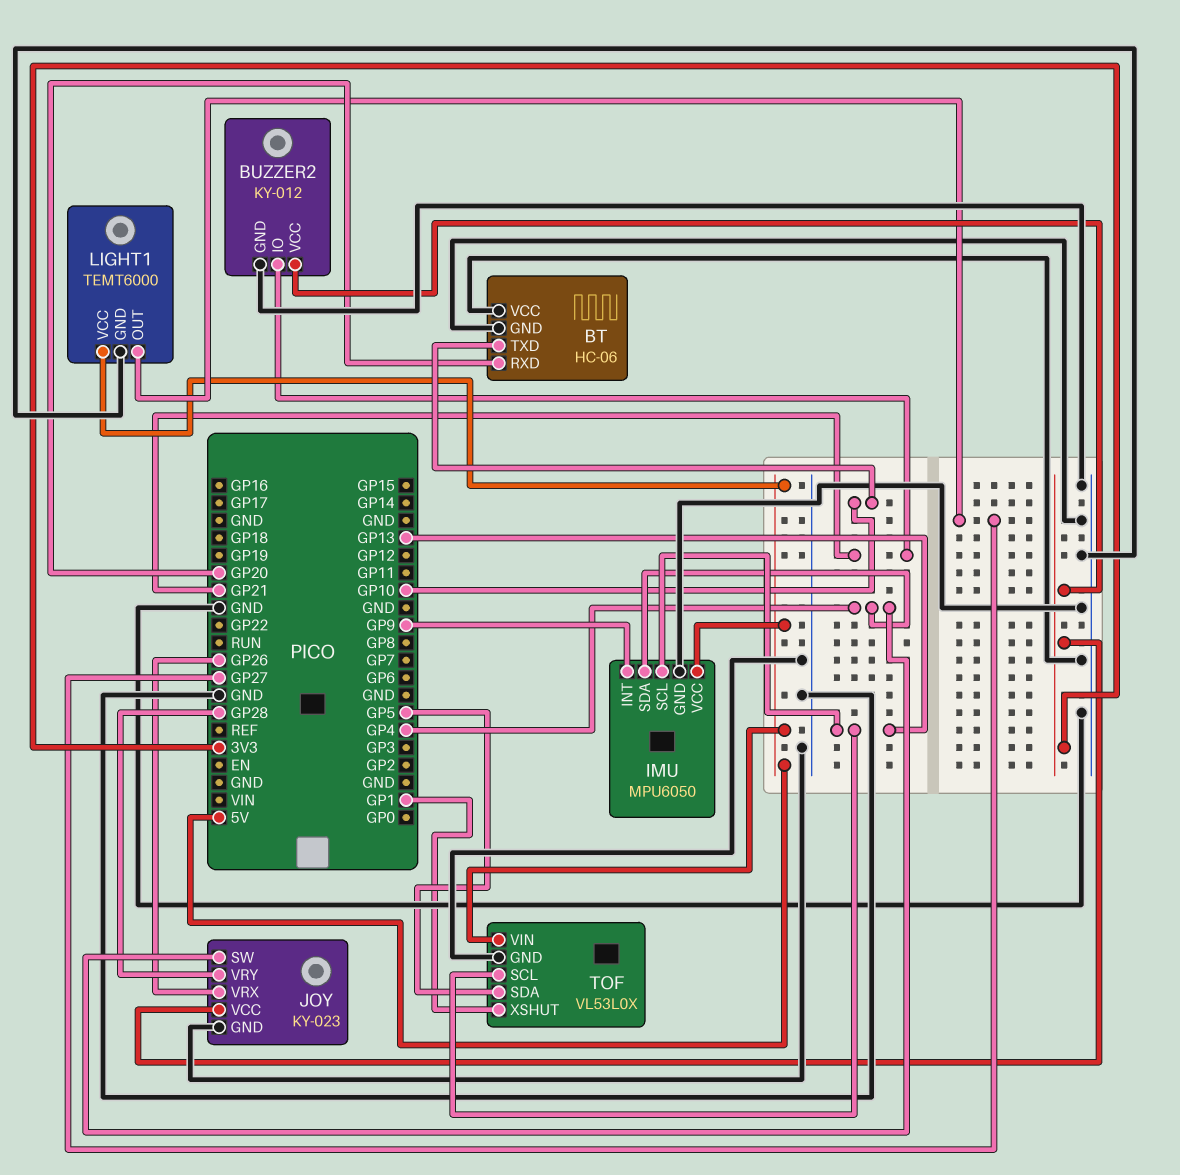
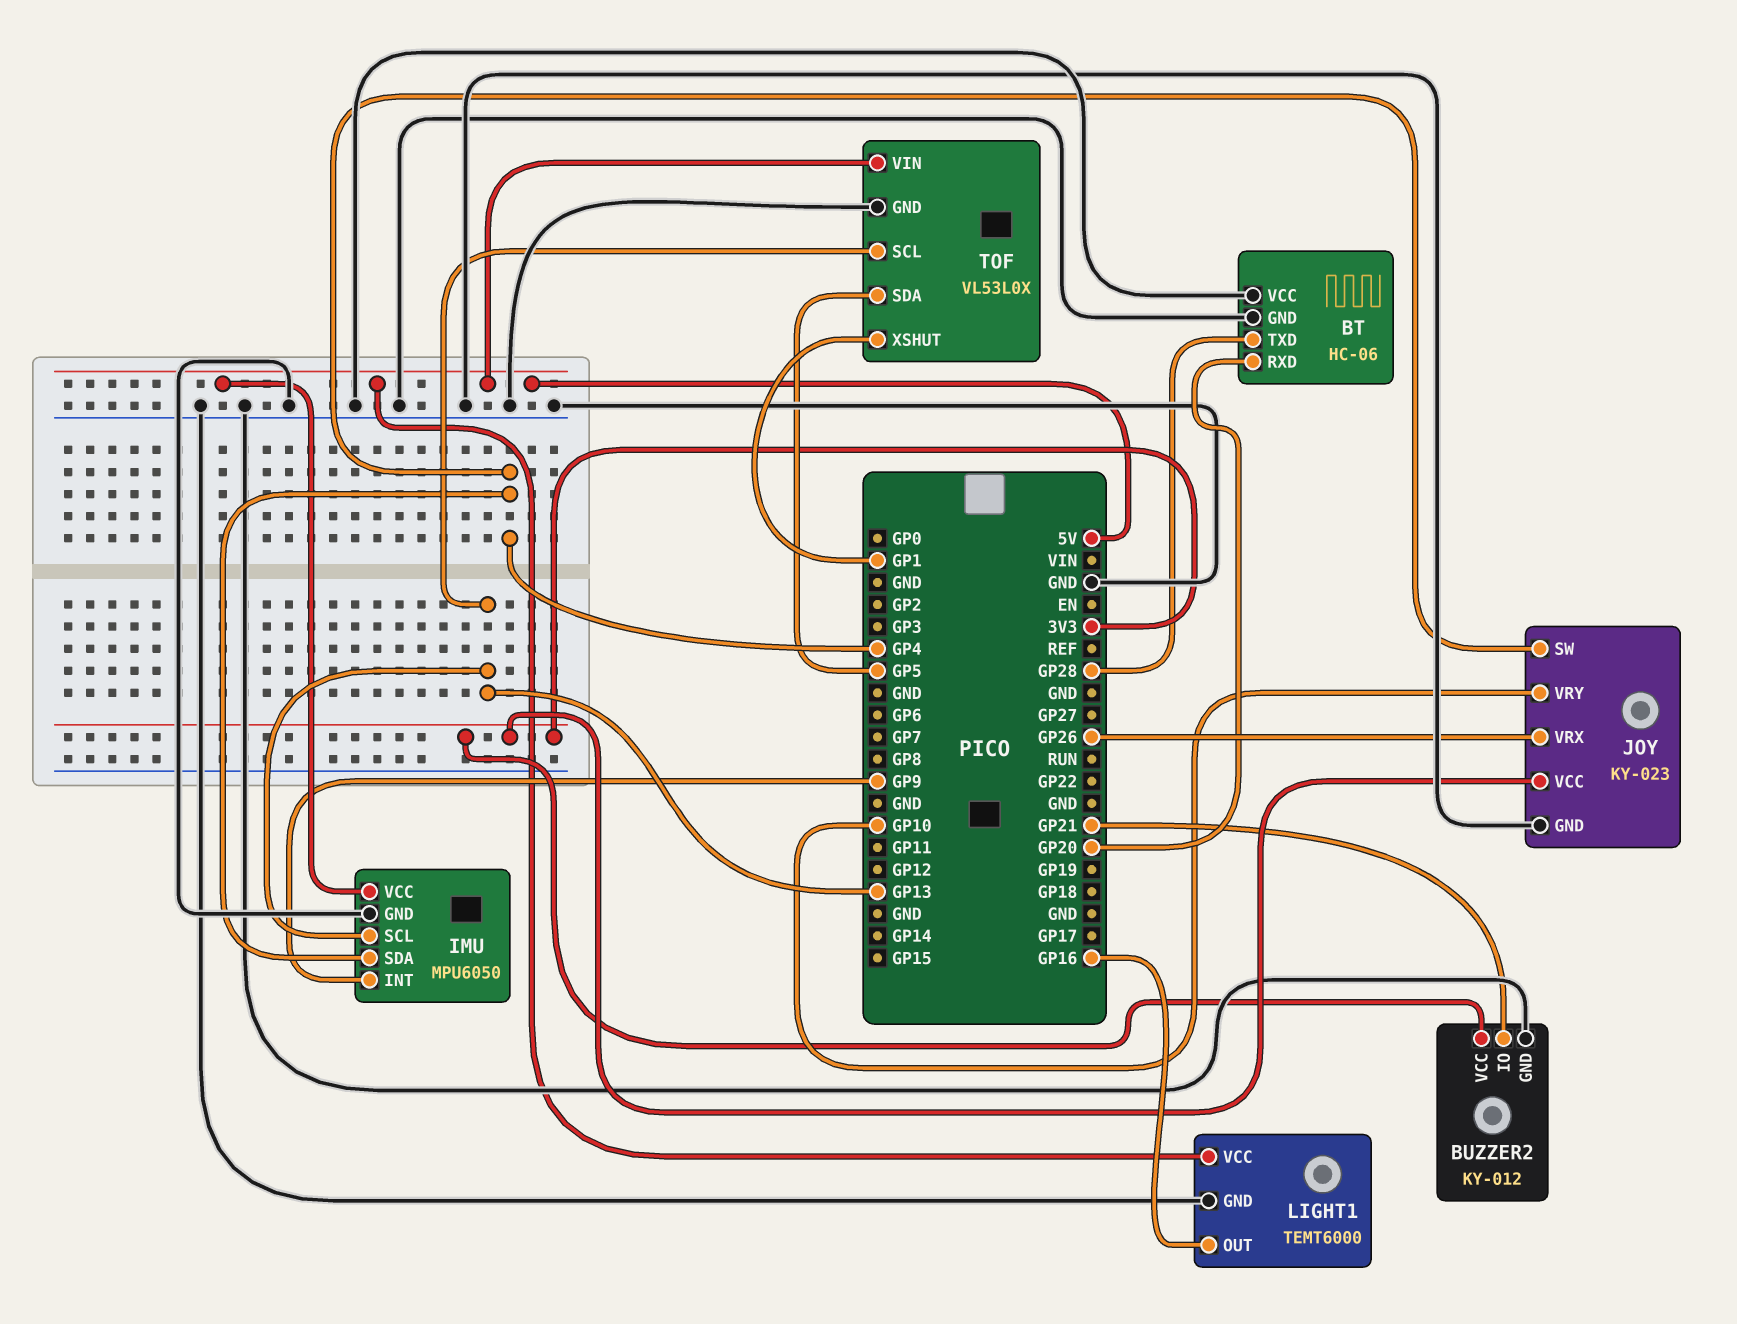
BT pin TXD: GP10 -> GP28
JOY pin VRY: GP28 -> GP10
LIGHT1 pin OUT: GP27 -> GP16

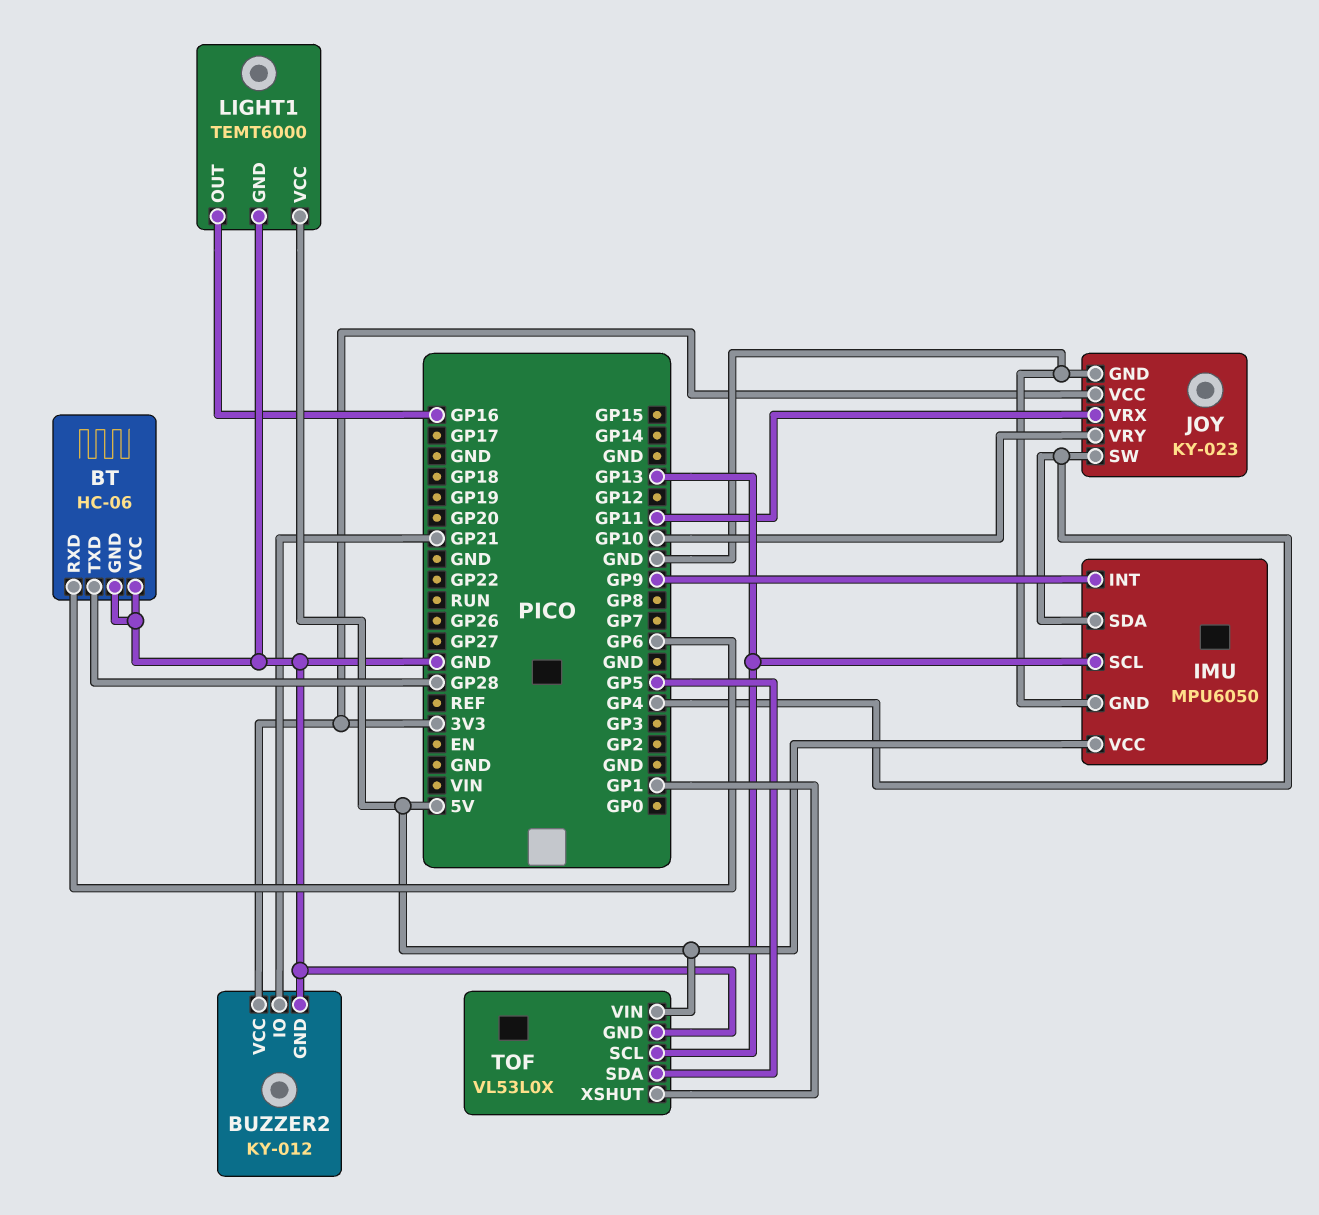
BT pin RXD: GP20 -> GP6
JOY pin VRX: GP26 -> GP11

